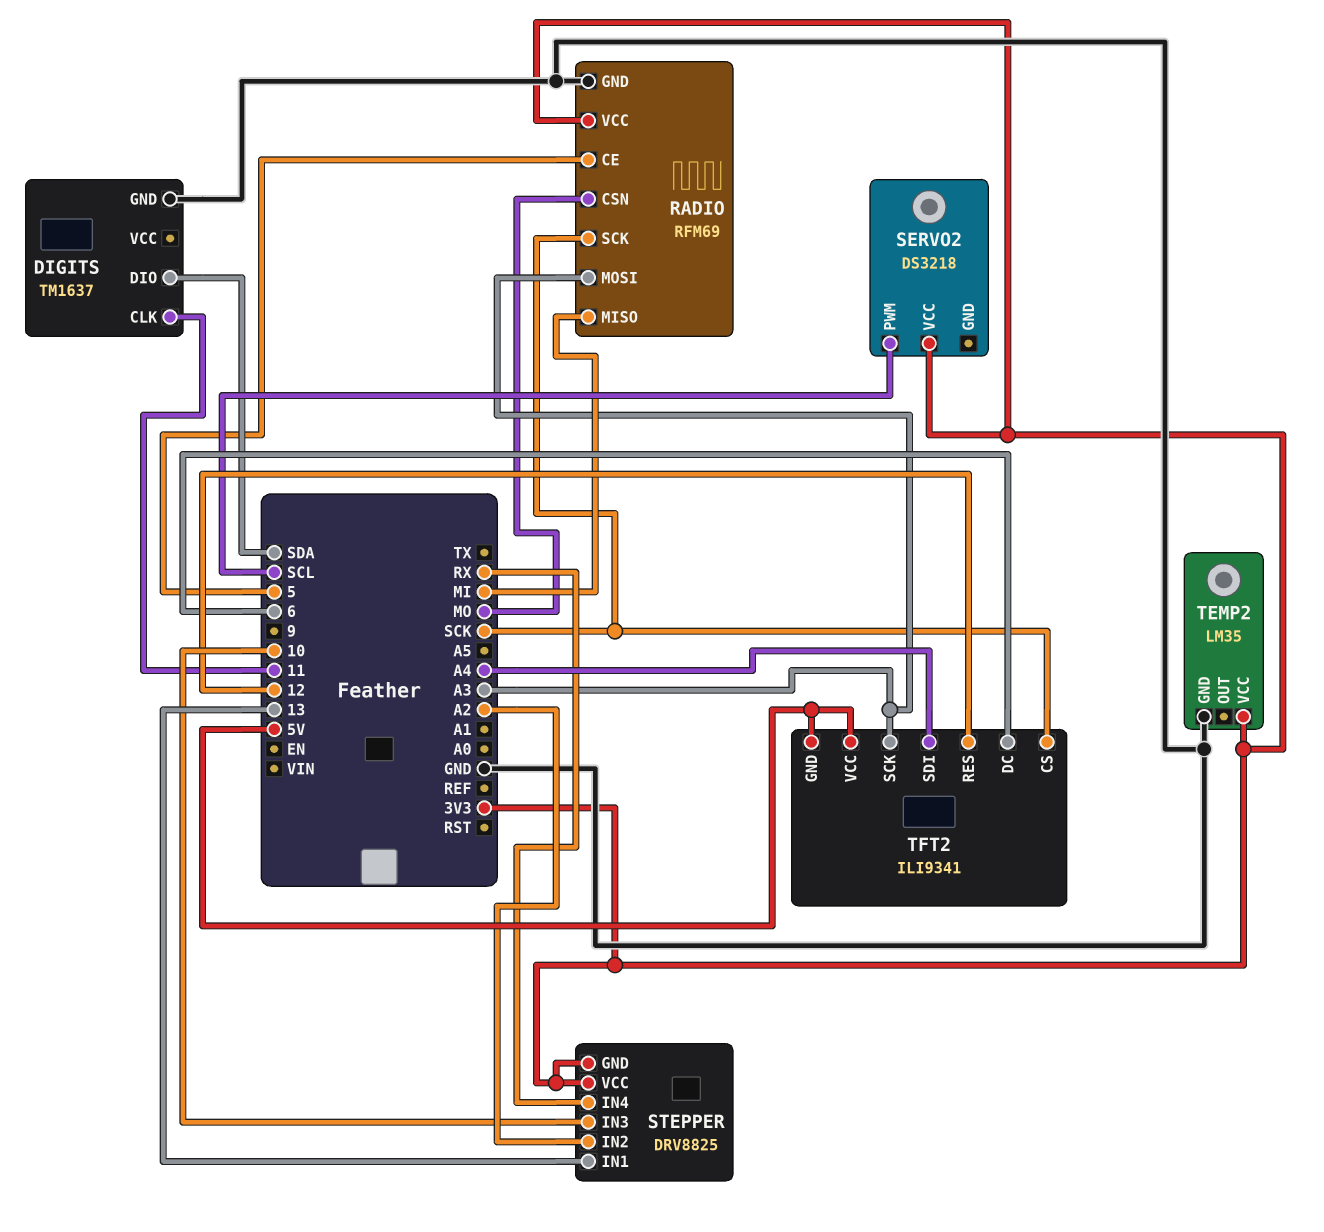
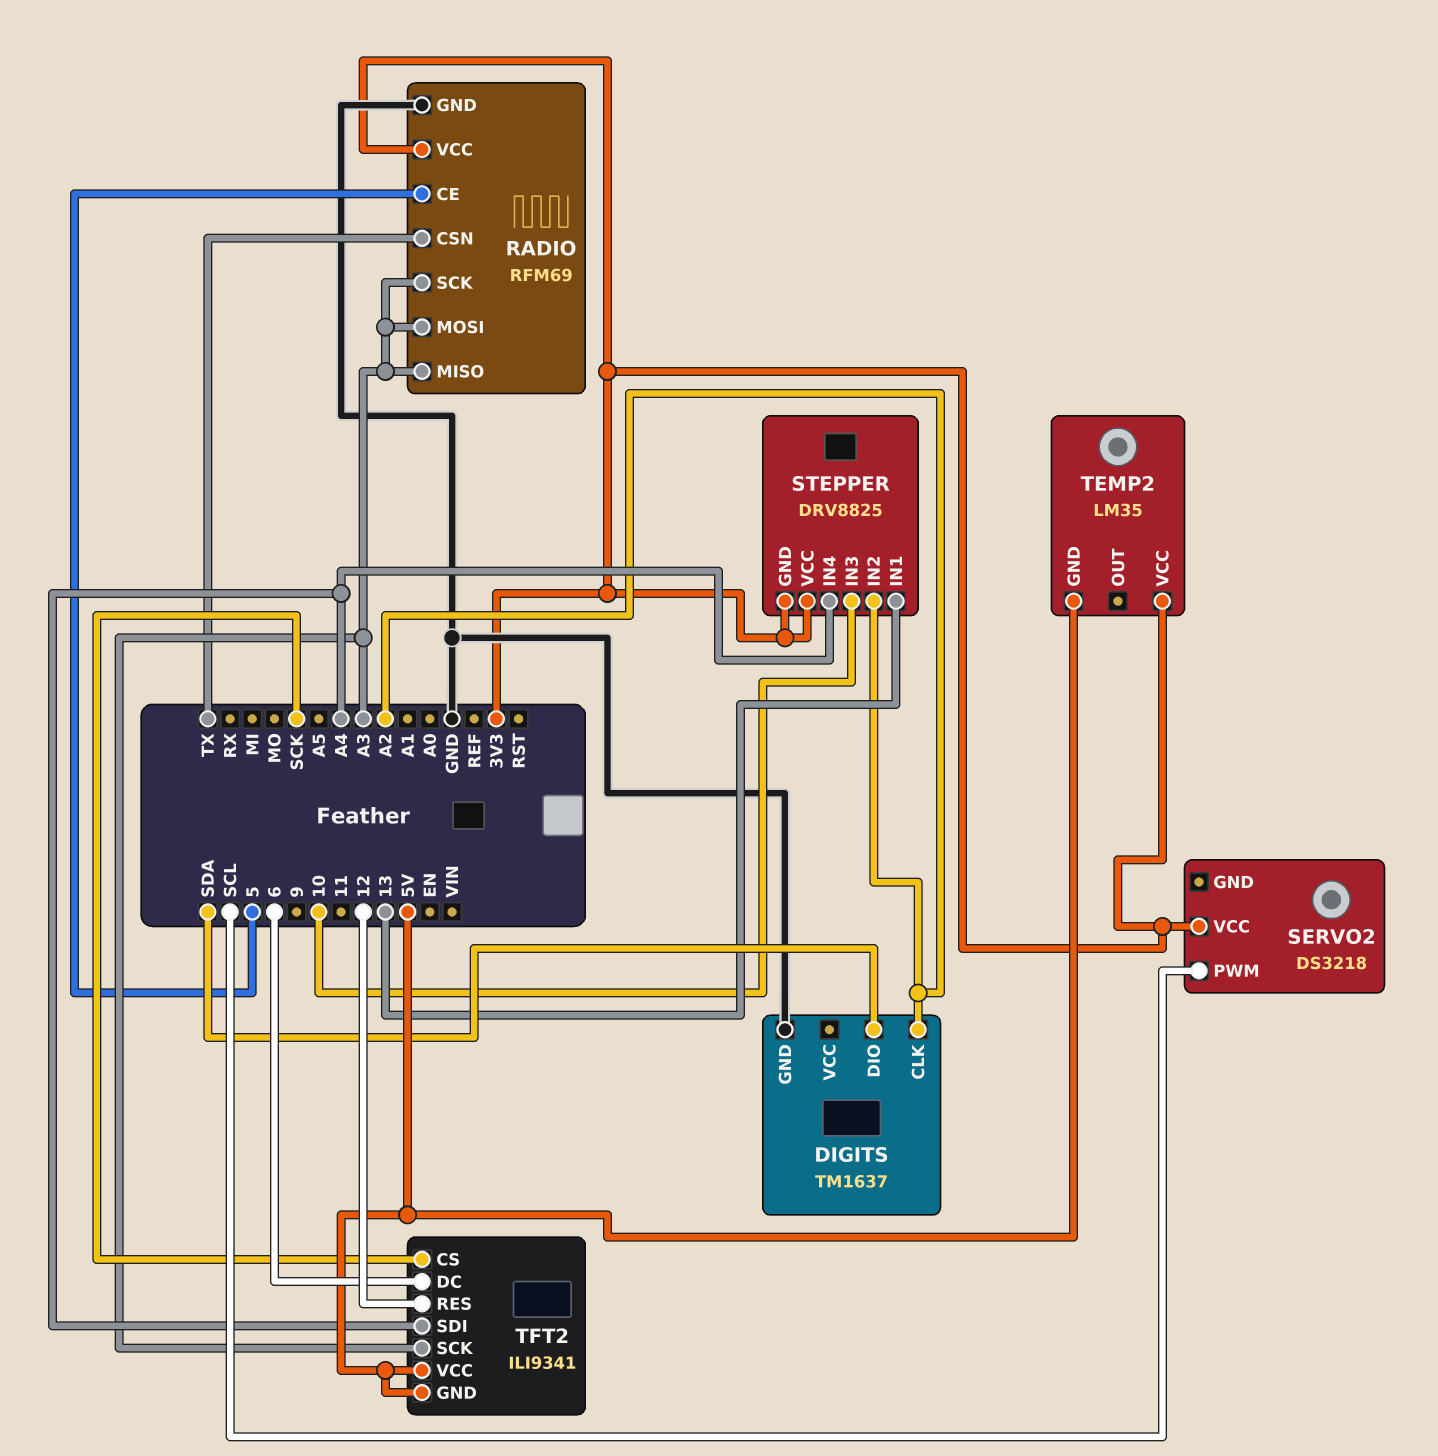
DIGITS pin CLK: 11 -> A2
RADIO pin CSN: MO -> TX
RADIO pin MISO: MI -> A3
RADIO pin SCK: SCK -> A3
STEPPER pin IN4: RX -> A4
TEMP2 pin GND: GND -> 5V

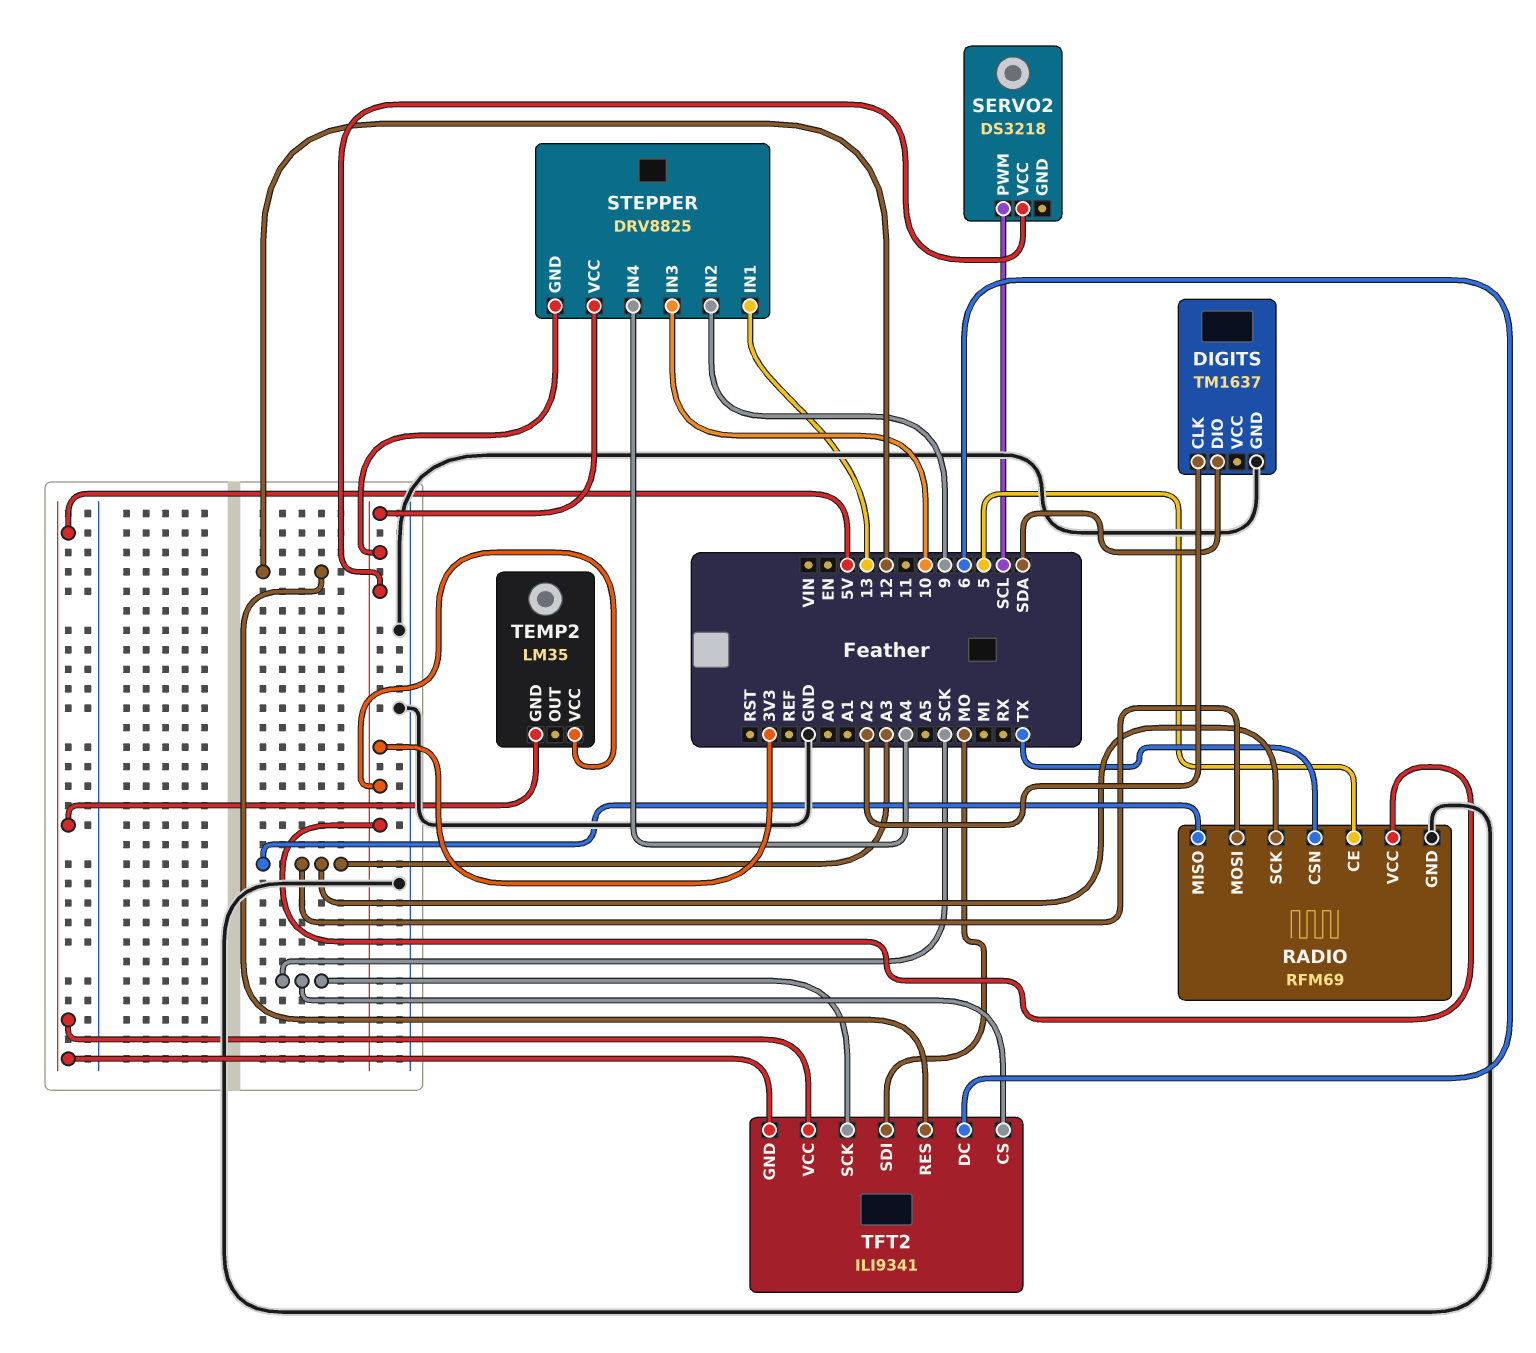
STEPPER pin IN2: A2 -> 9
TFT2 pin SCK: A3 -> SCK
TFT2 pin SDI: A4 -> MO

